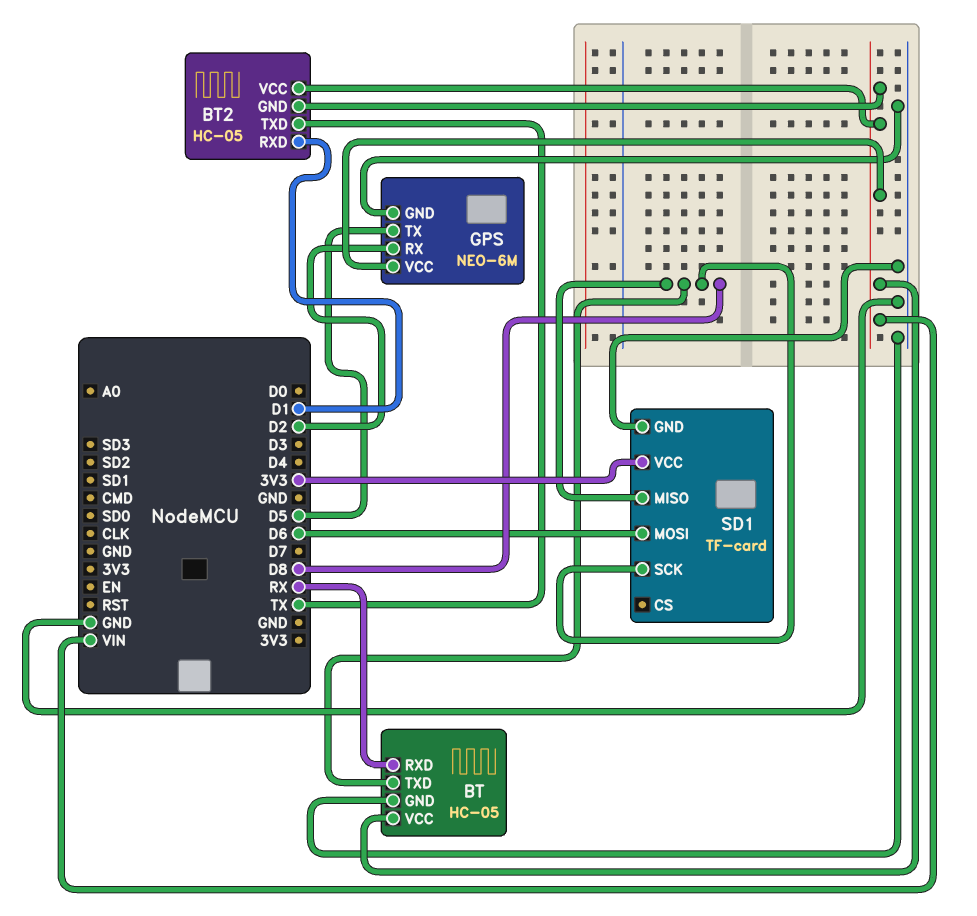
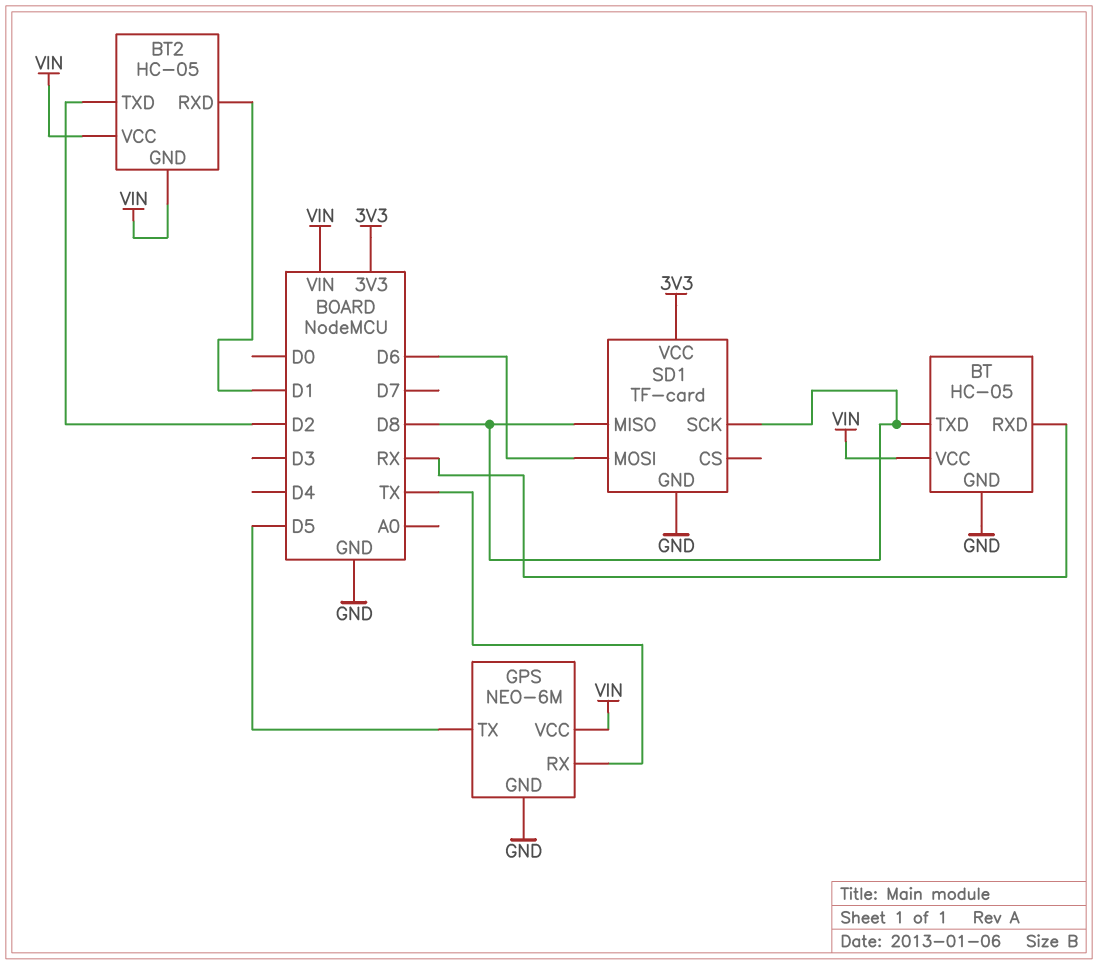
BT2 pin TXD: TX -> D2
GPS pin RX: D2 -> TX

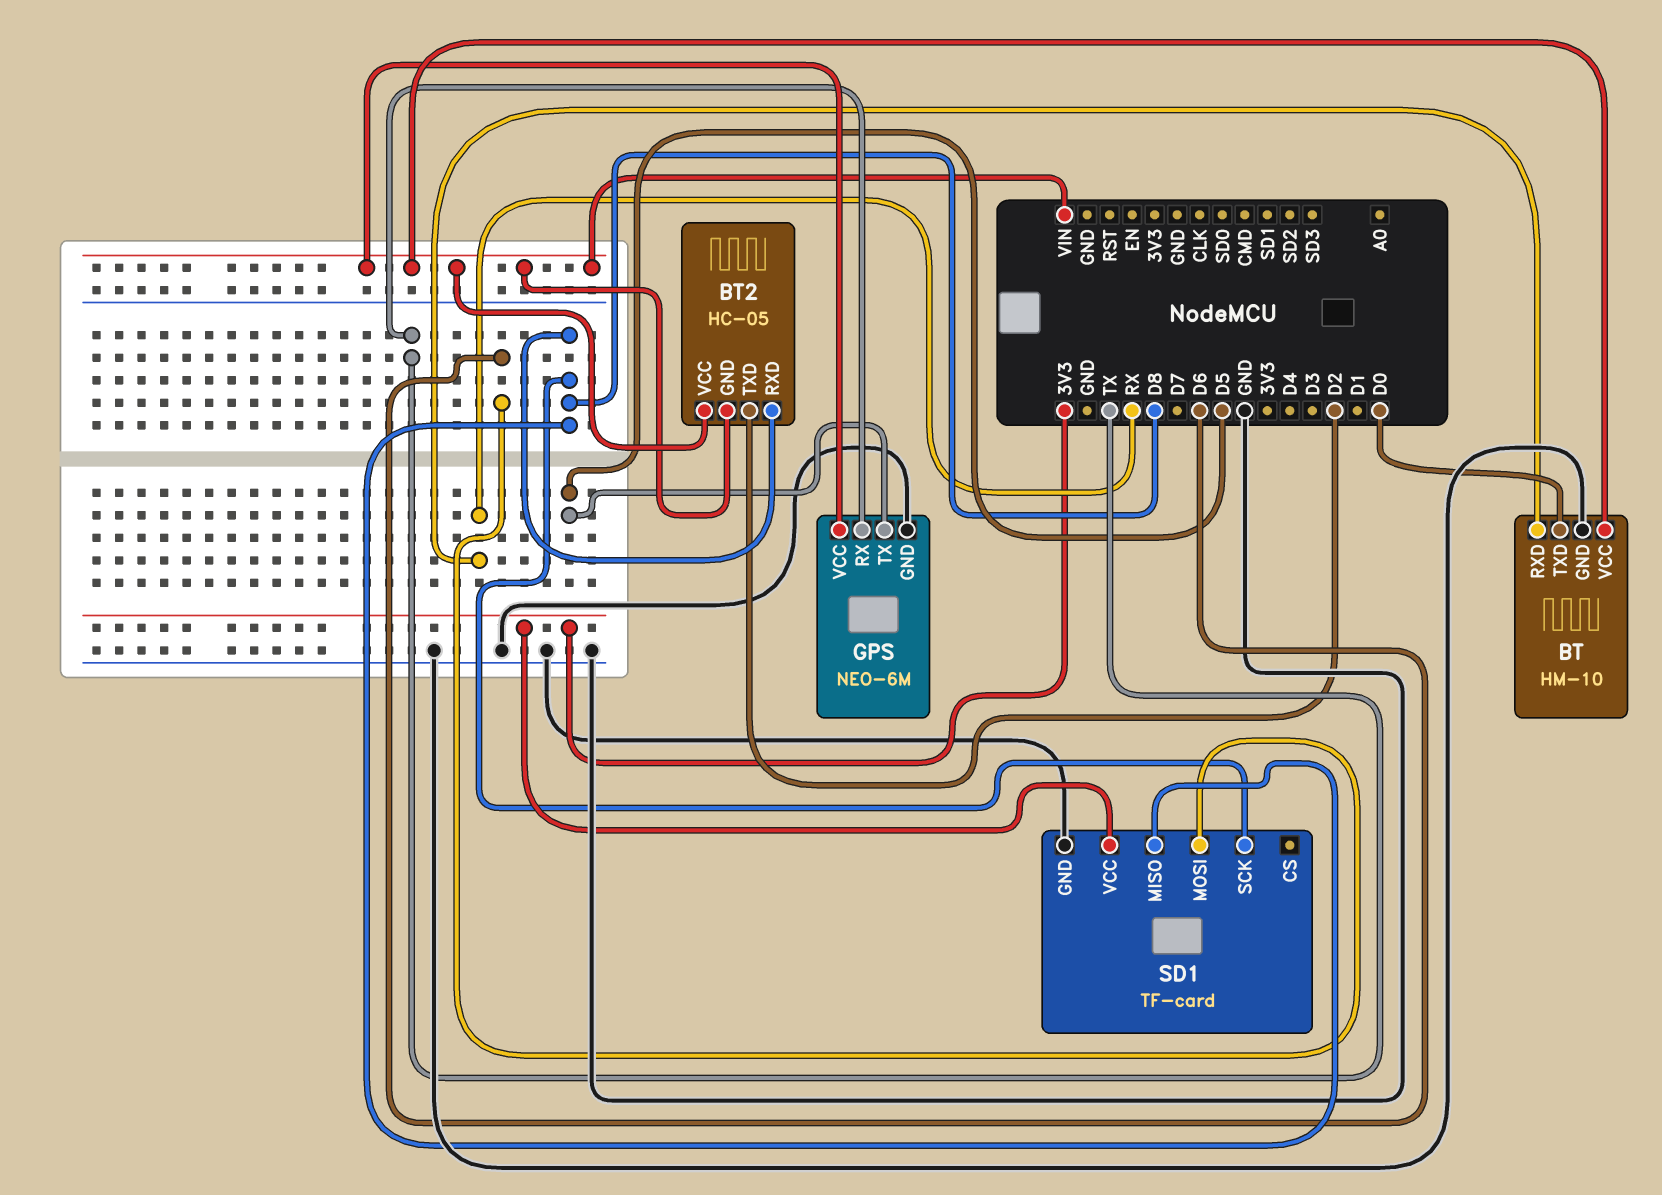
BT: HC-05 -> HM-10
BT pin TXD: D8 -> D0
BT2 pin RXD: D1 -> D8

